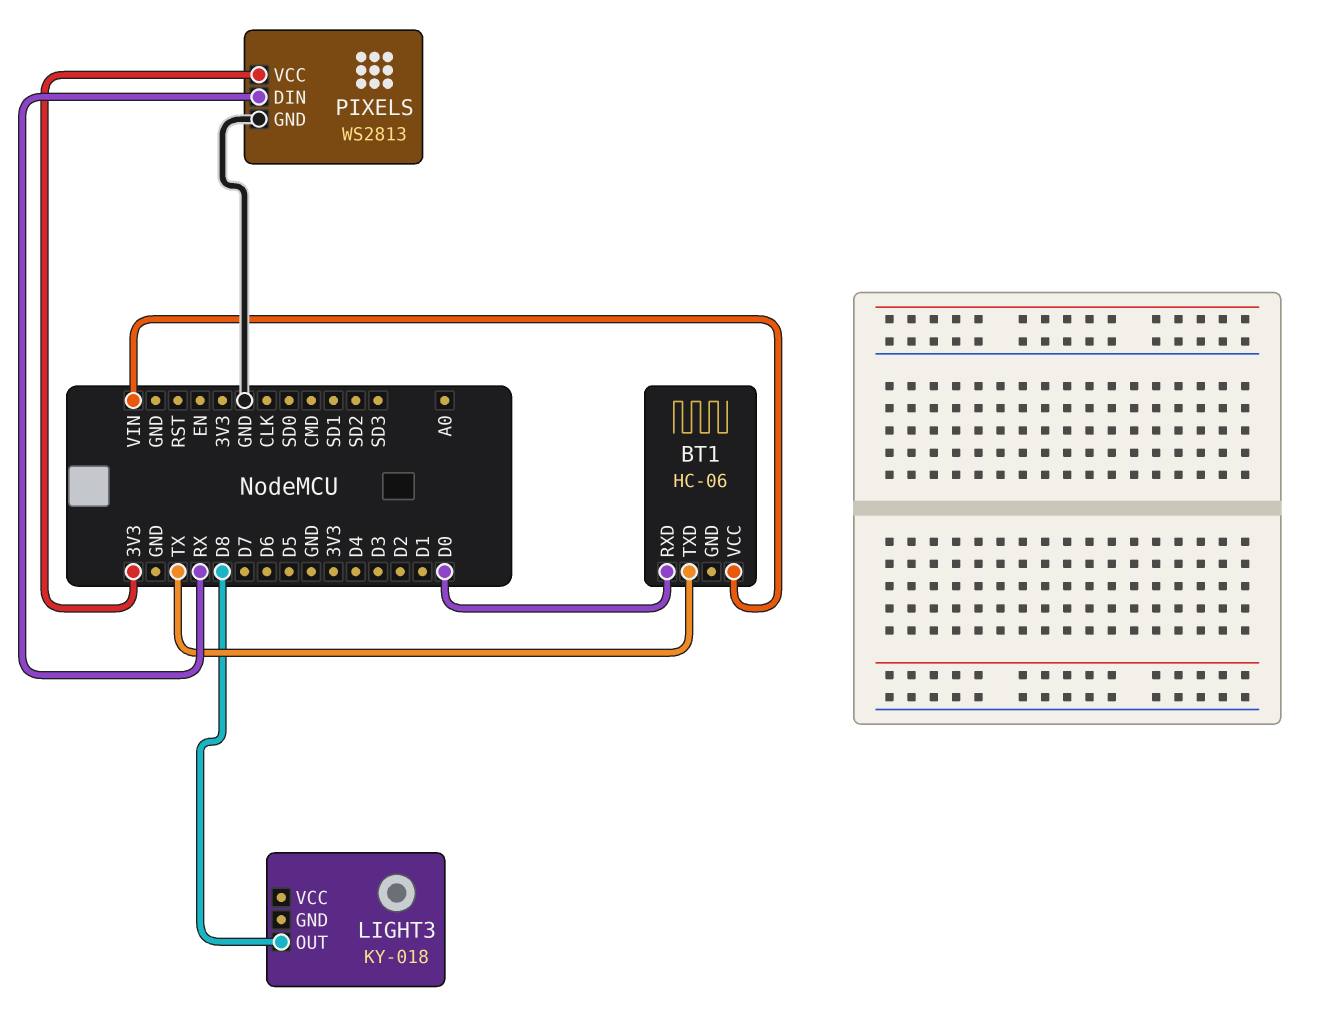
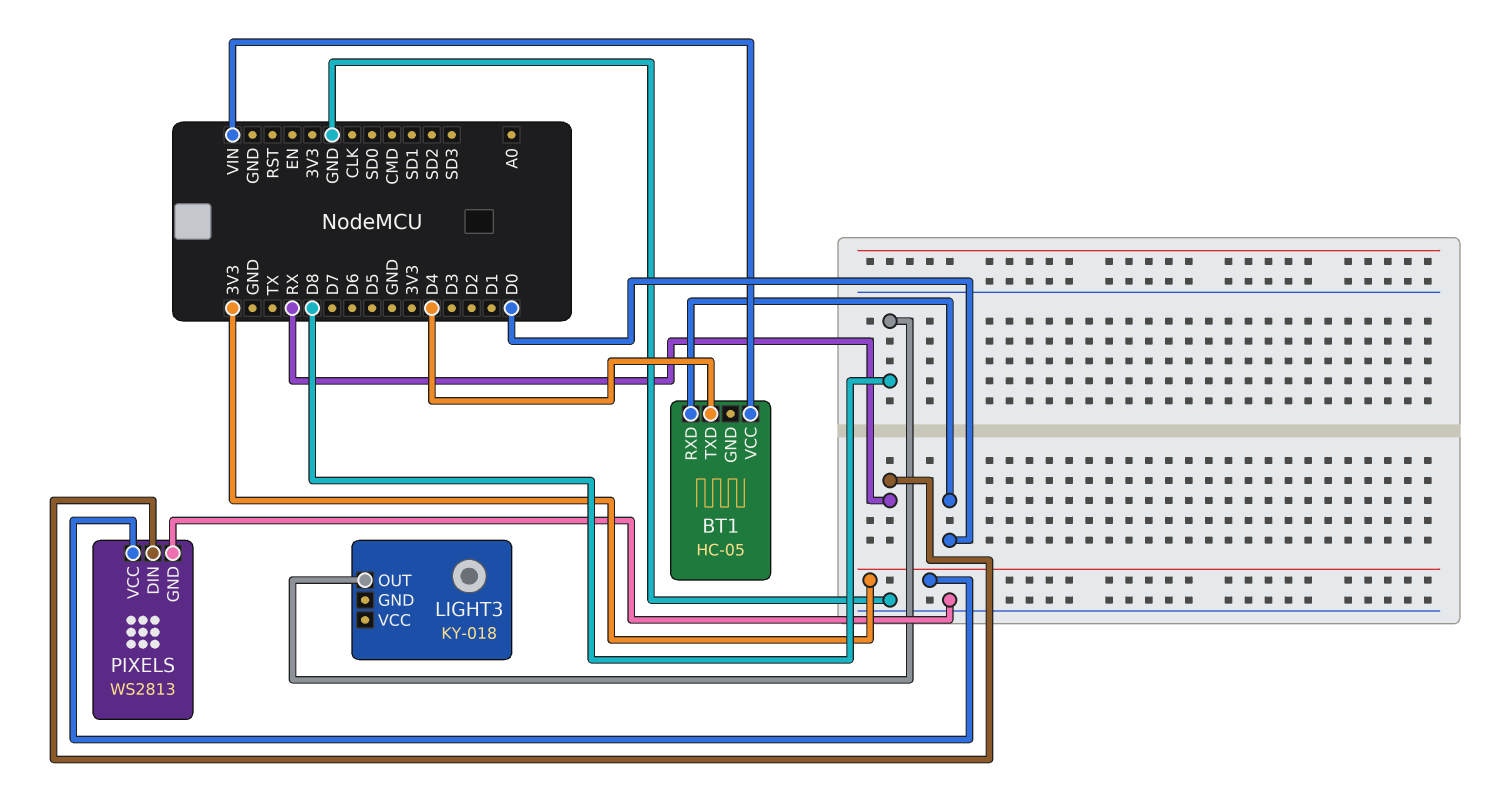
BT1: HC-06 -> HC-05
BT1 pin TXD: TX -> D4

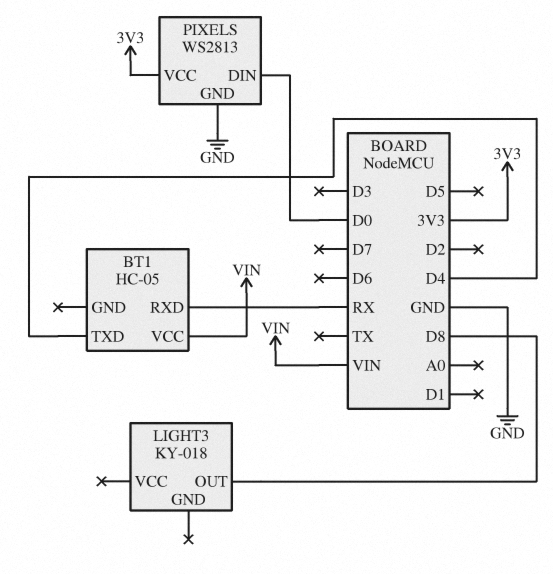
BT1 pin RXD: D0 -> RX
PIXELS pin DIN: RX -> D0

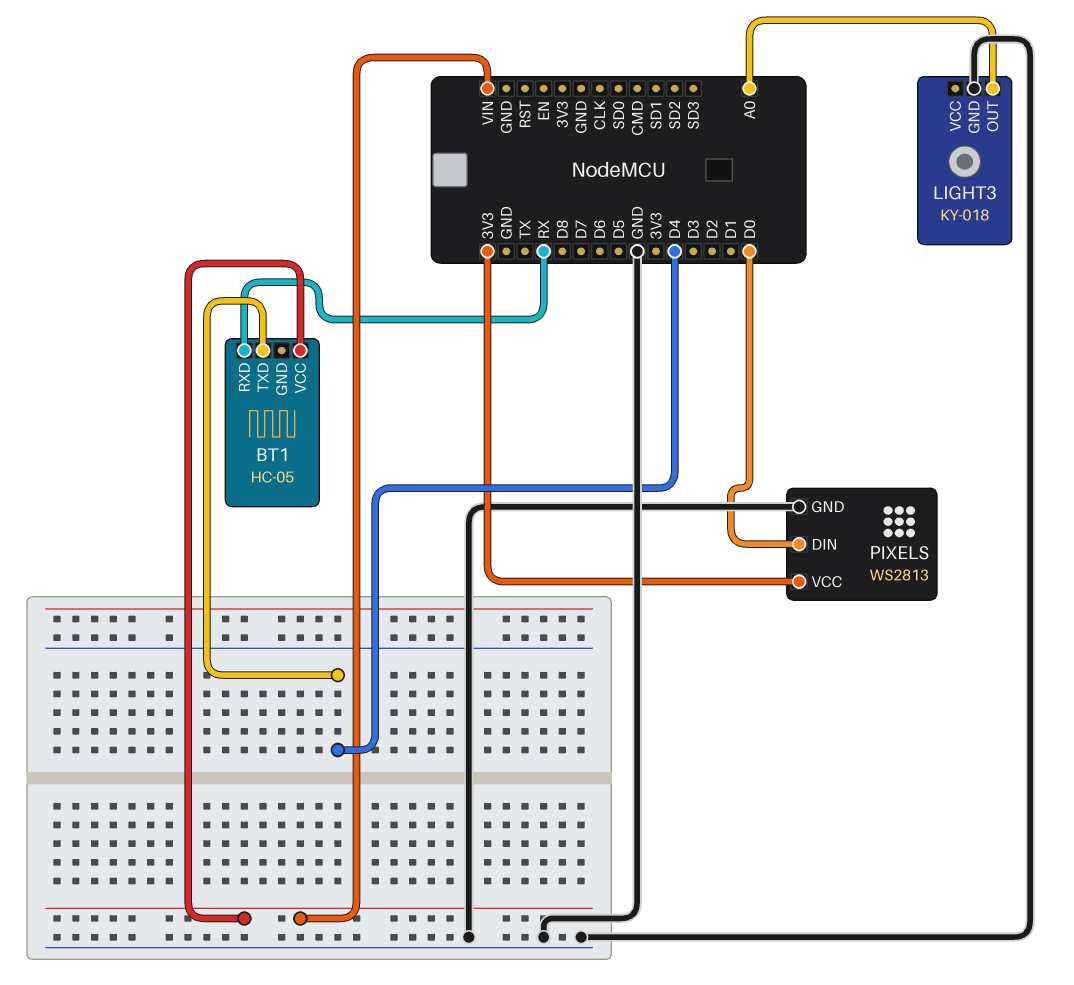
LIGHT3 pin GND: none -> GND
LIGHT3 pin OUT: D8 -> A0

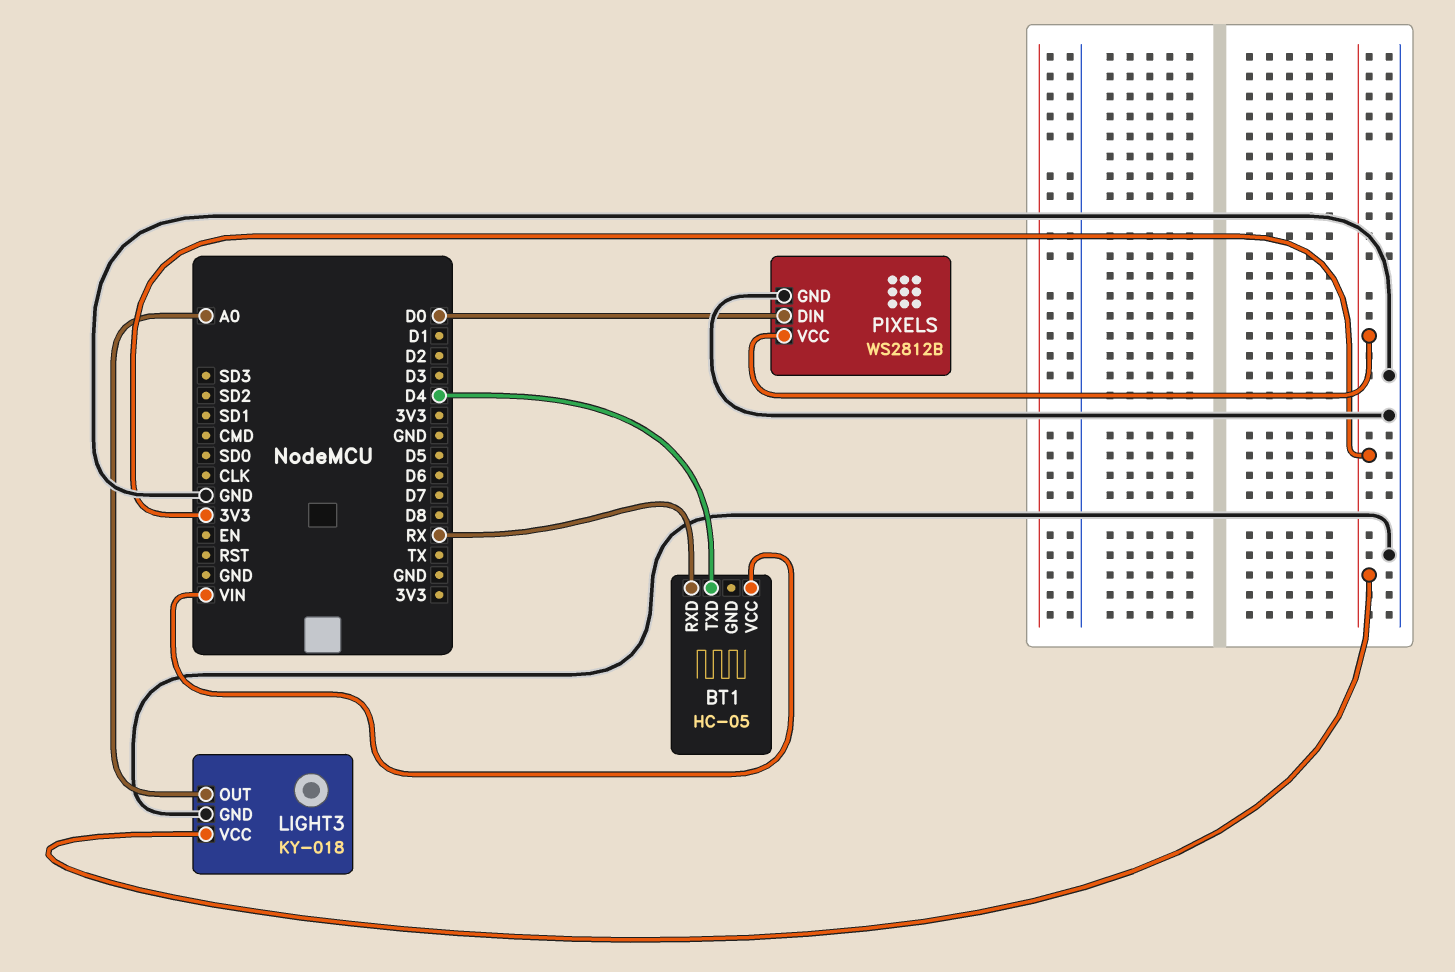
LIGHT3 pin VCC: none -> 3V3
PIXELS: WS2813 -> WS2812B

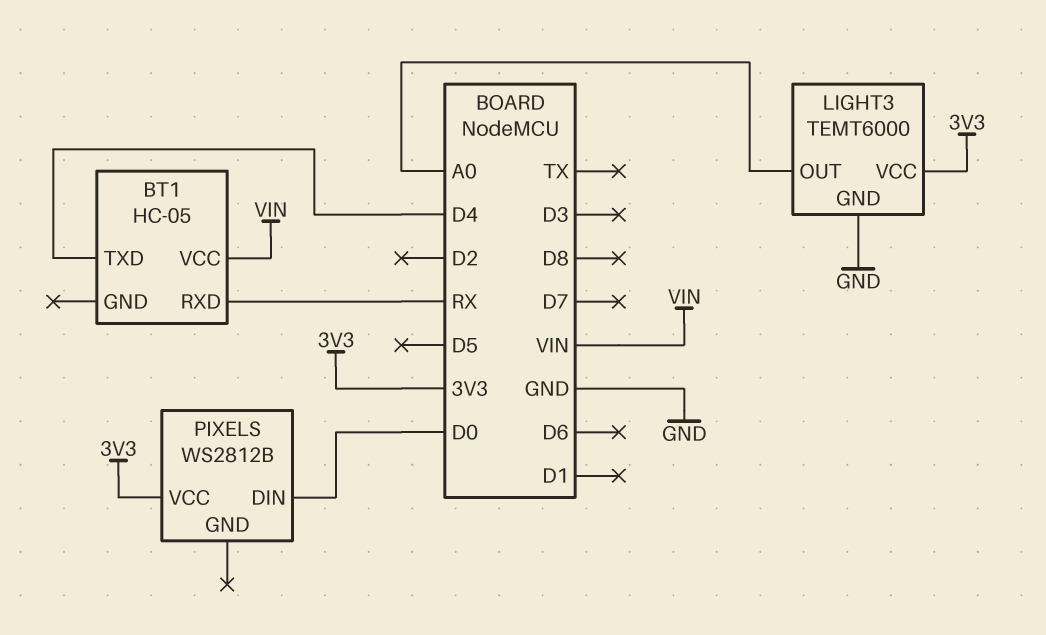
LIGHT3: KY-018 -> TEMT6000
PIXELS pin GND: GND -> none

